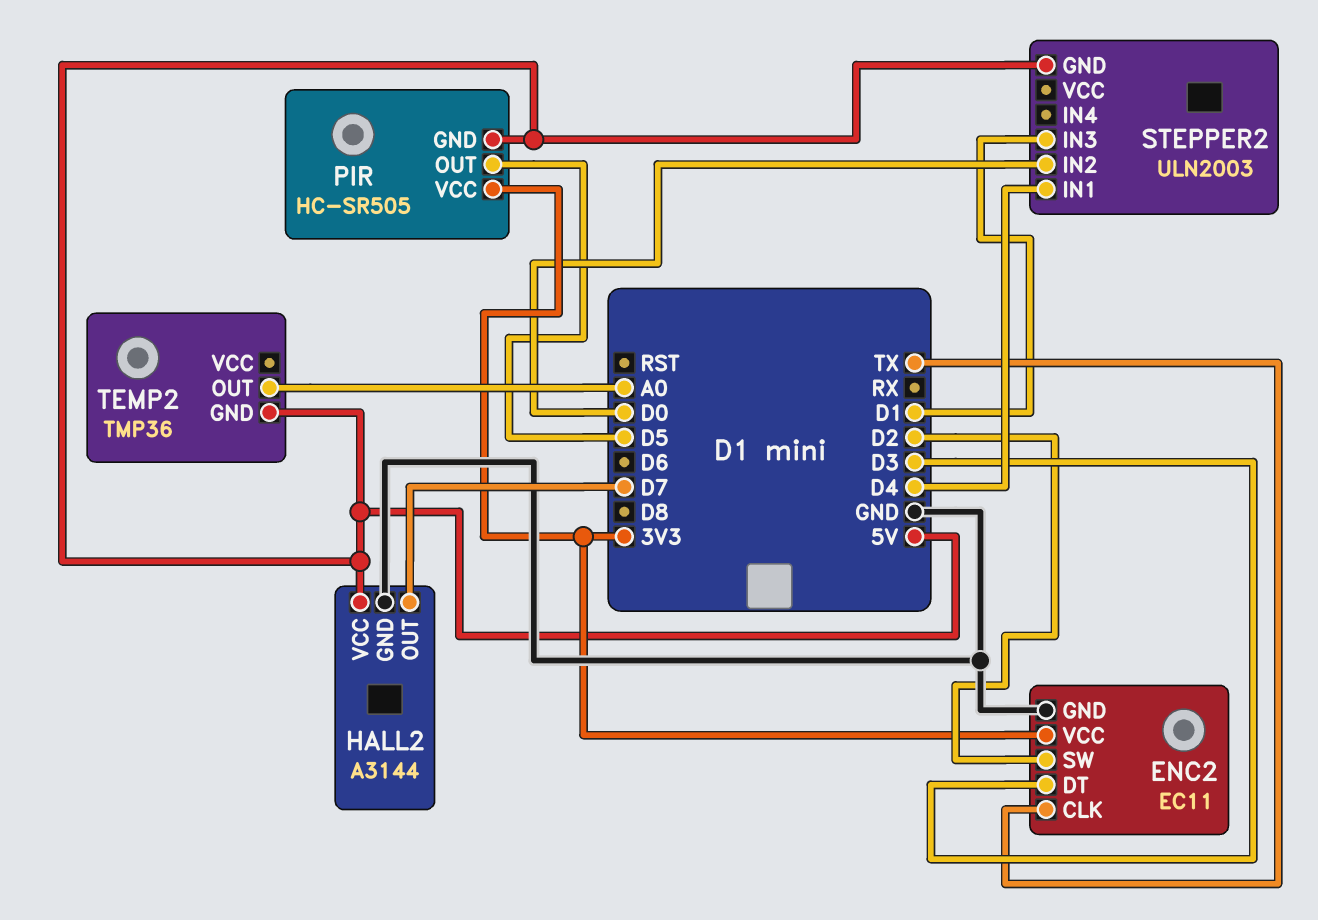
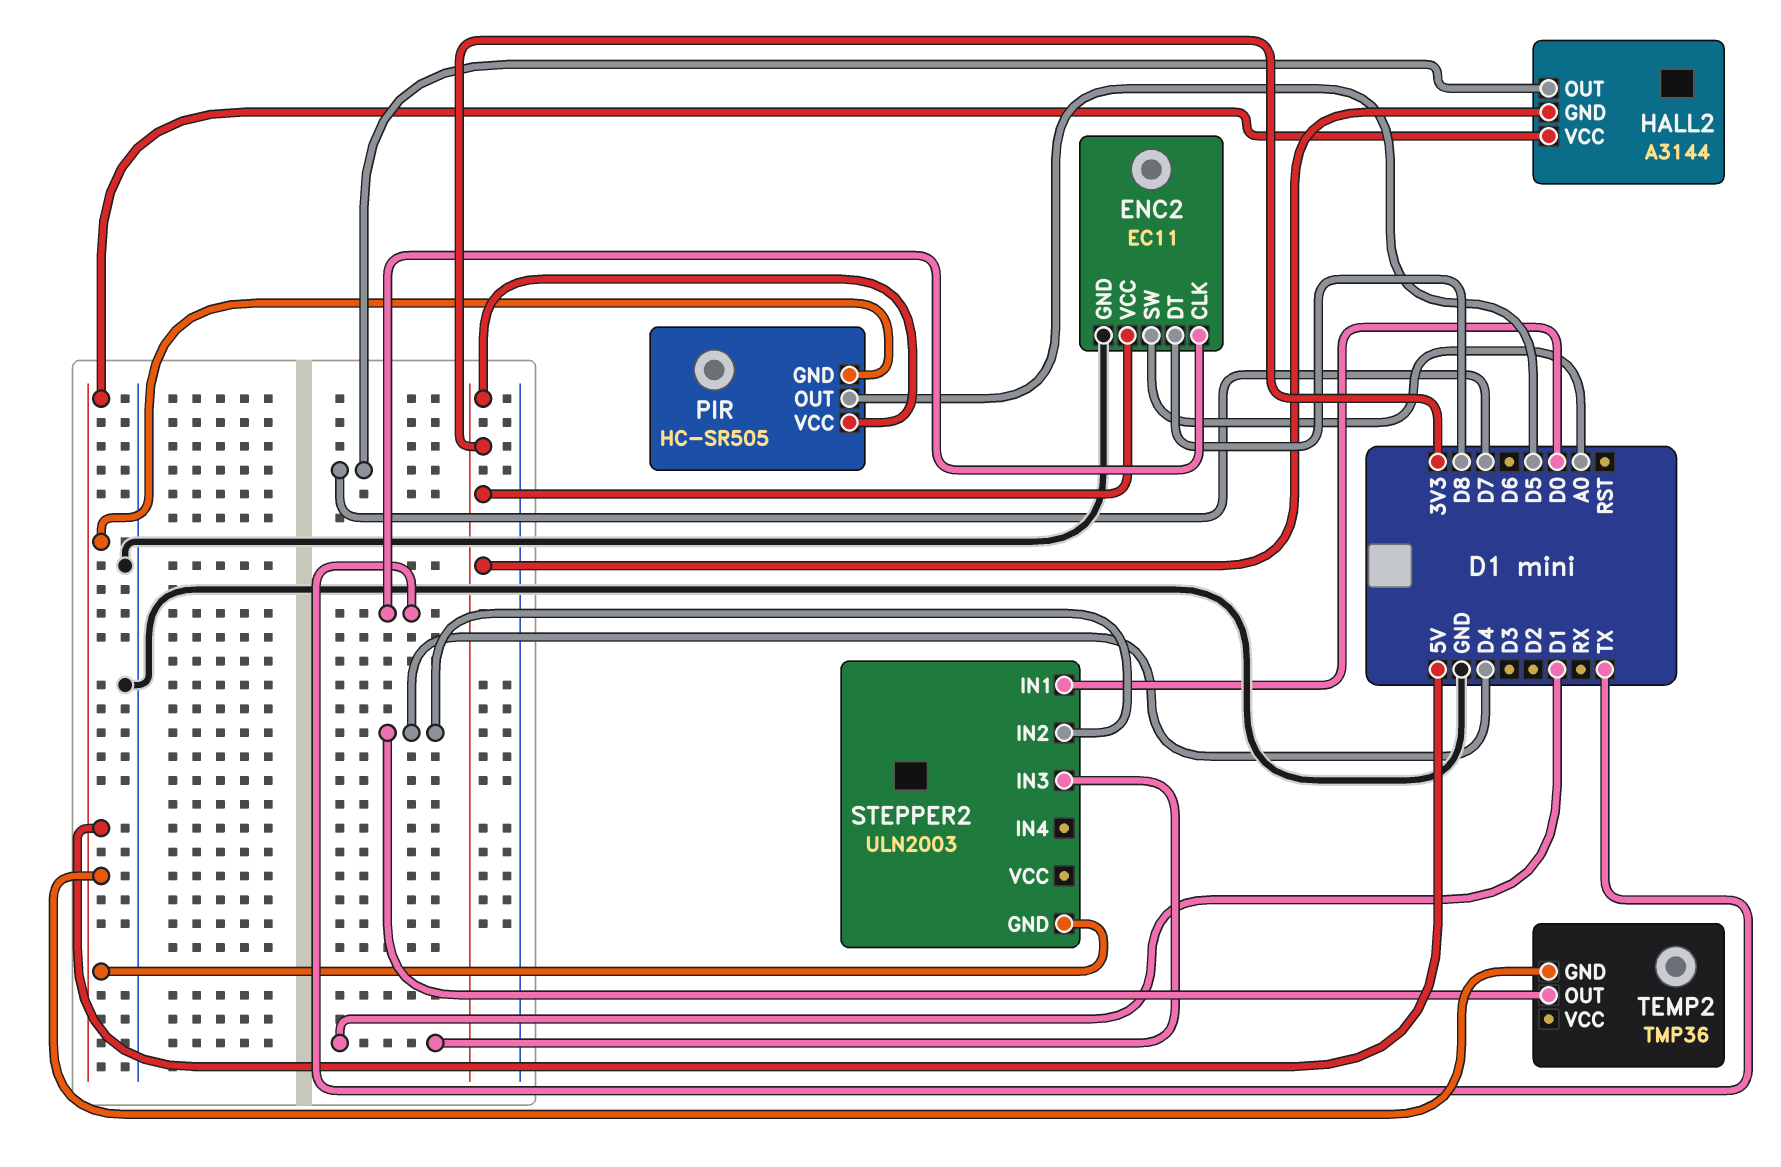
ENC2 pin DT: D3 -> D8
ENC2 pin SW: D2 -> A0
HALL2 pin GND: GND -> 3V3
STEPPER2 pin IN1: D4 -> D0
STEPPER2 pin IN2: D0 -> D4
TEMP2 pin OUT: A0 -> D4

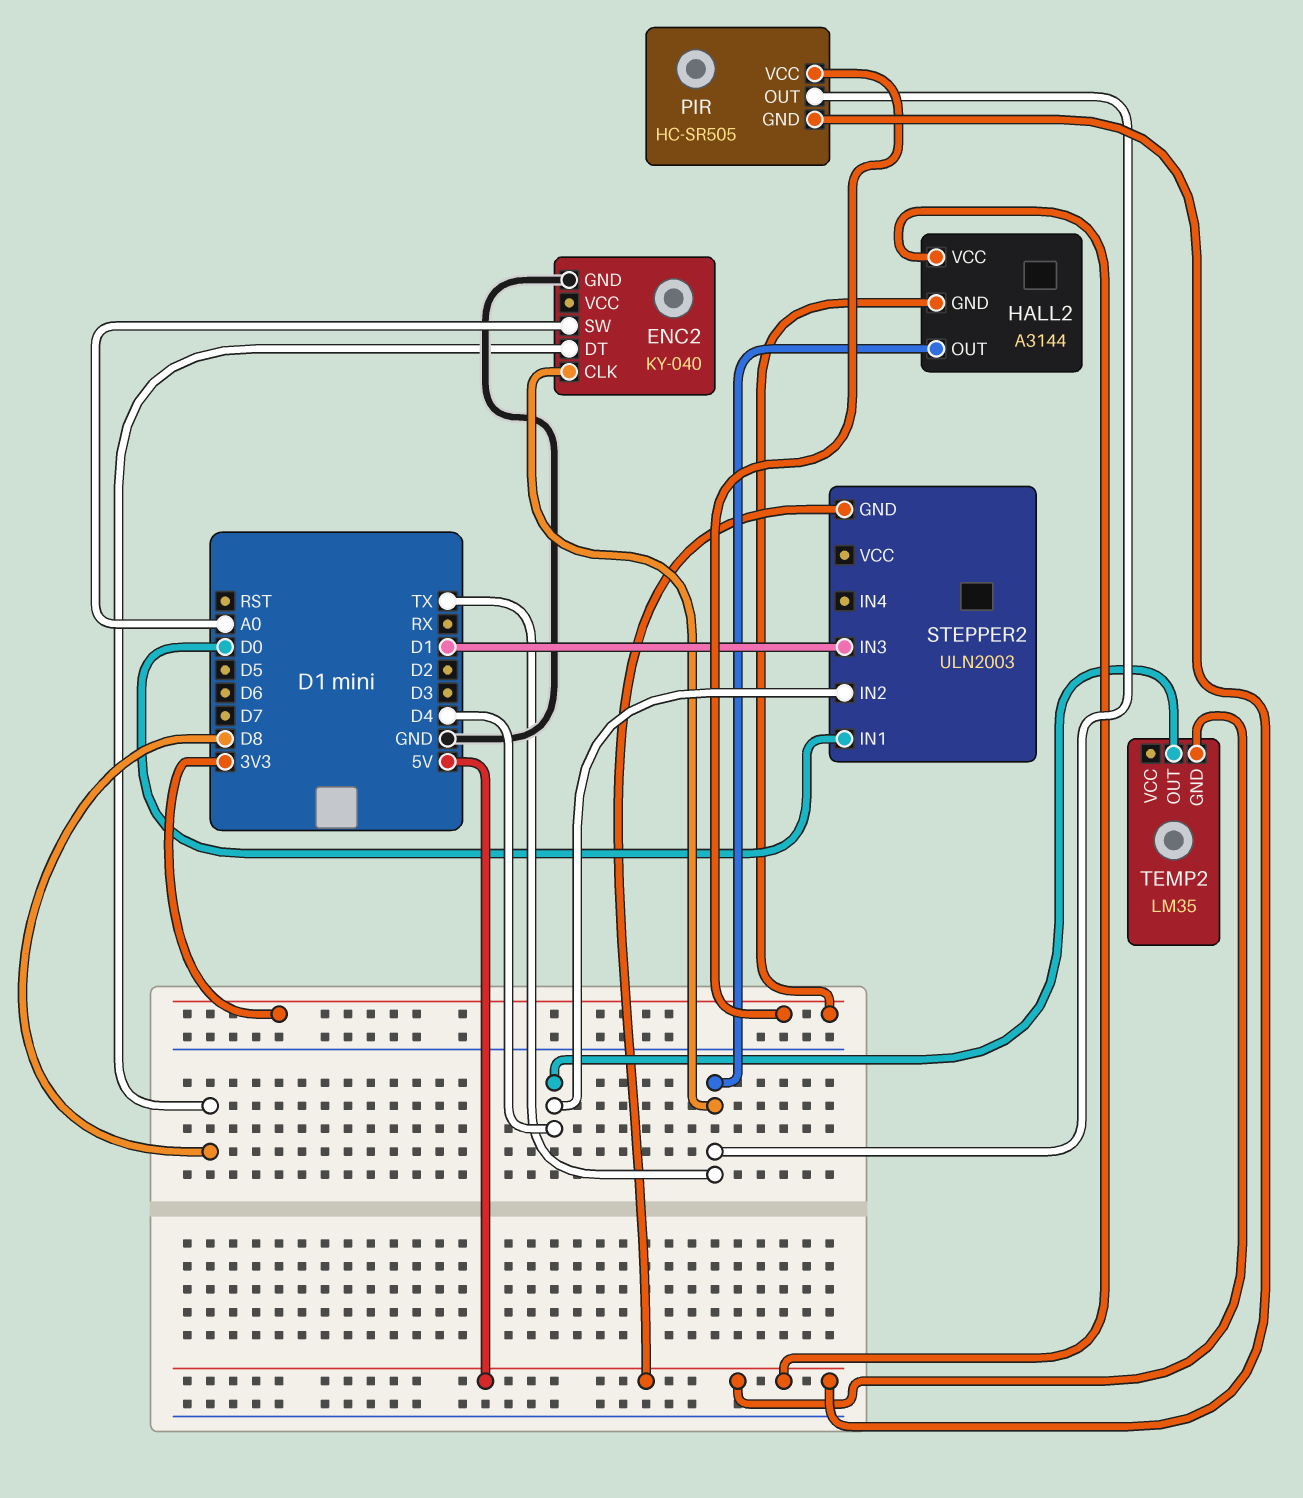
ENC2: EC11 -> KY-040
ENC2 pin VCC: 3V3 -> none
HALL2 pin OUT: D7 -> TX
PIR pin OUT: D5 -> TX
TEMP2: TMP36 -> LM35

